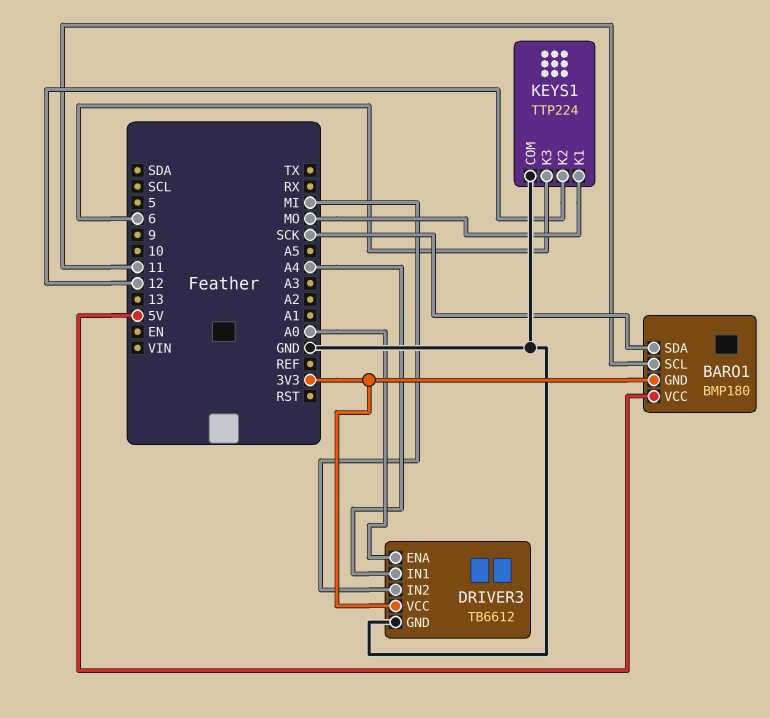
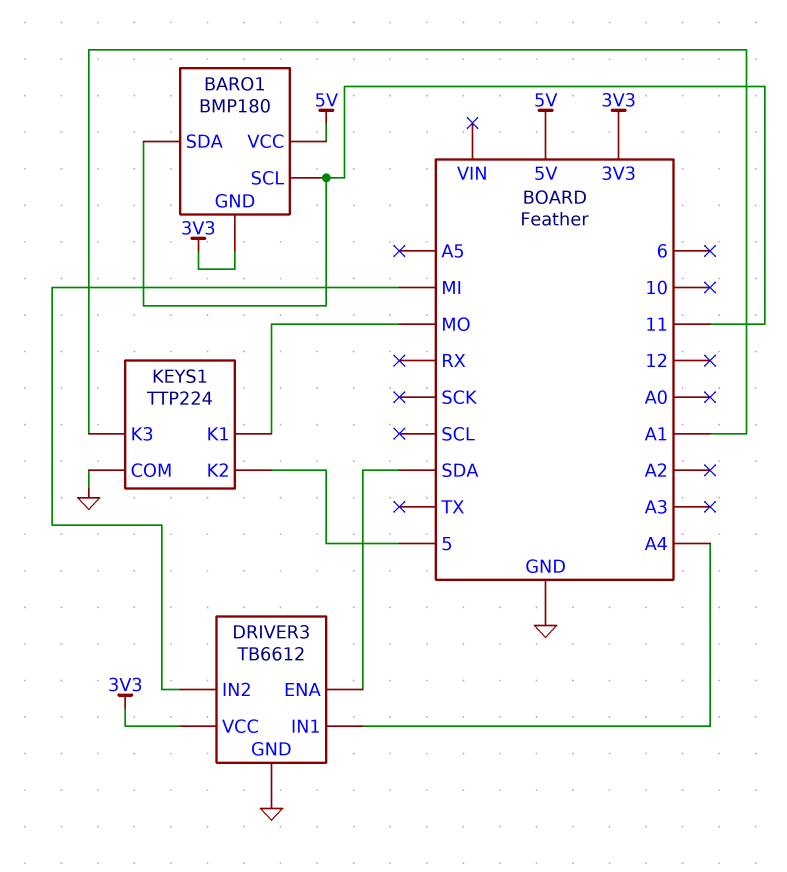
BARO1 pin SDA: SCK -> 11
DRIVER3 pin ENA: A0 -> SDA
KEYS1 pin K2: 12 -> 5
KEYS1 pin K3: 6 -> A1

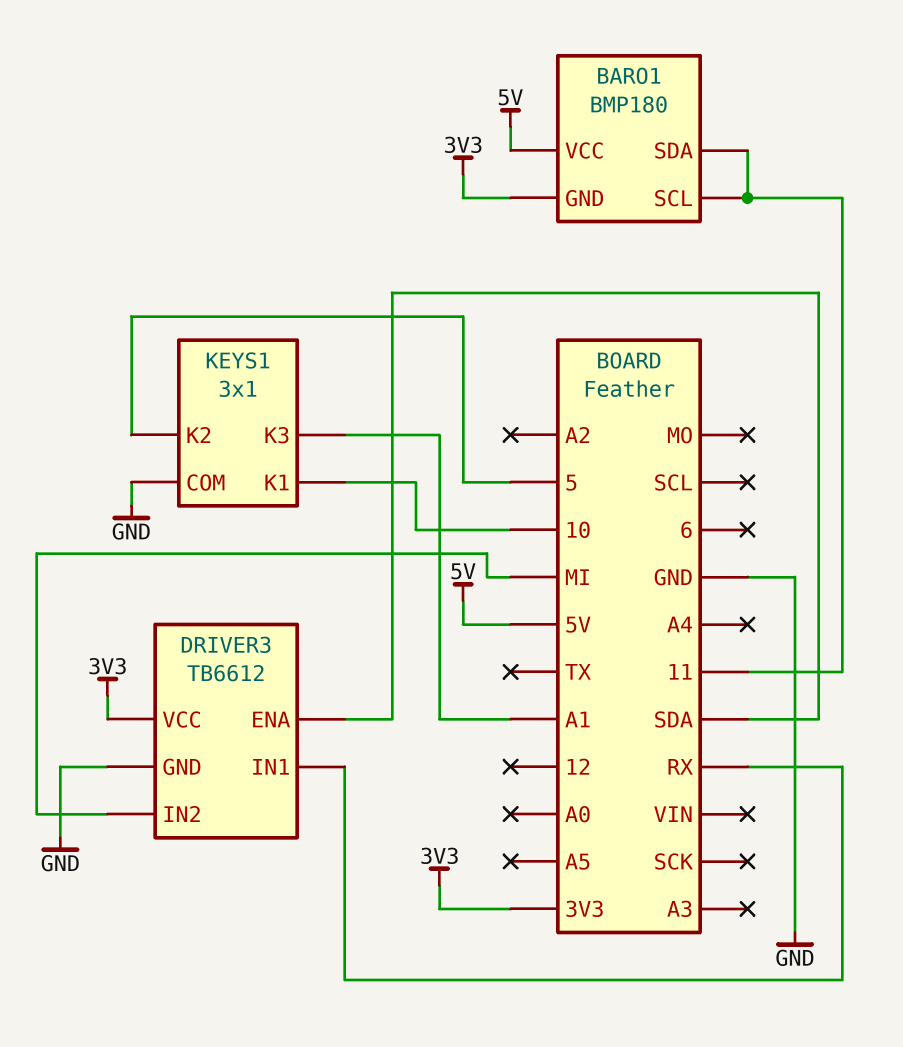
DRIVER3 pin IN1: A4 -> RX
KEYS1: TTP224 -> 3x1
KEYS1 pin K1: MO -> 10

